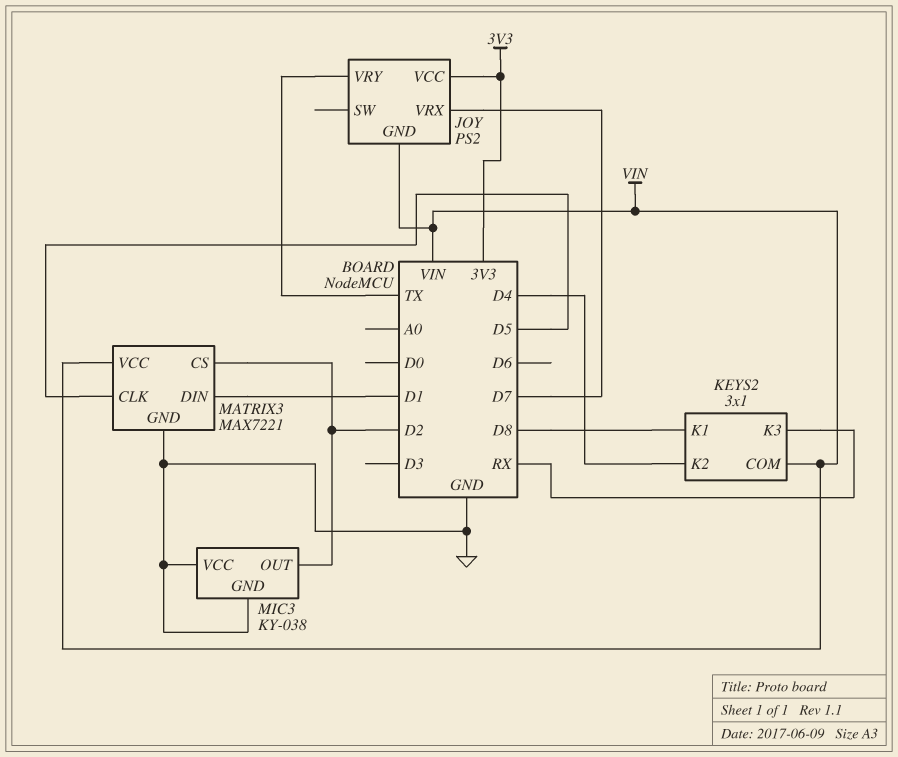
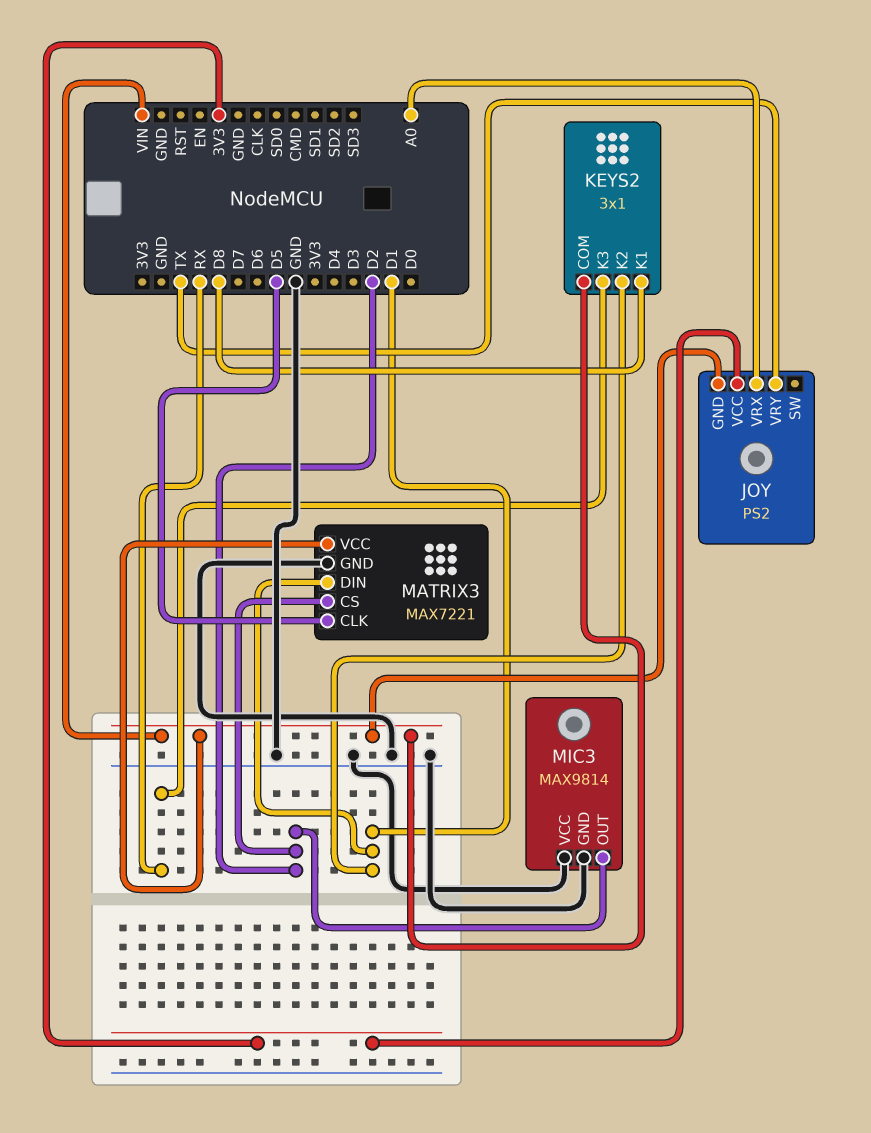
JOY pin VRX: D7 -> A0
KEYS2 pin K2: D4 -> D1
MIC3: KY-038 -> MAX9814

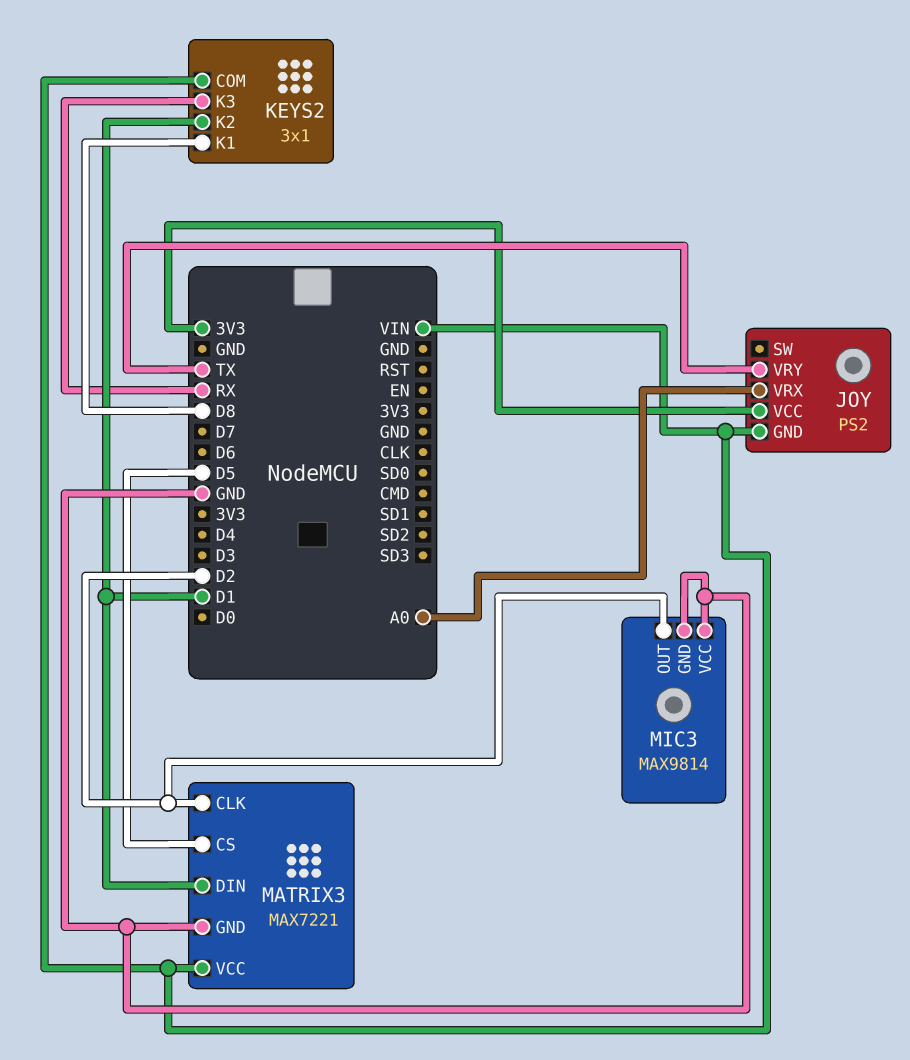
MATRIX3 pin CLK: D5 -> D2
MATRIX3 pin CS: D2 -> D5

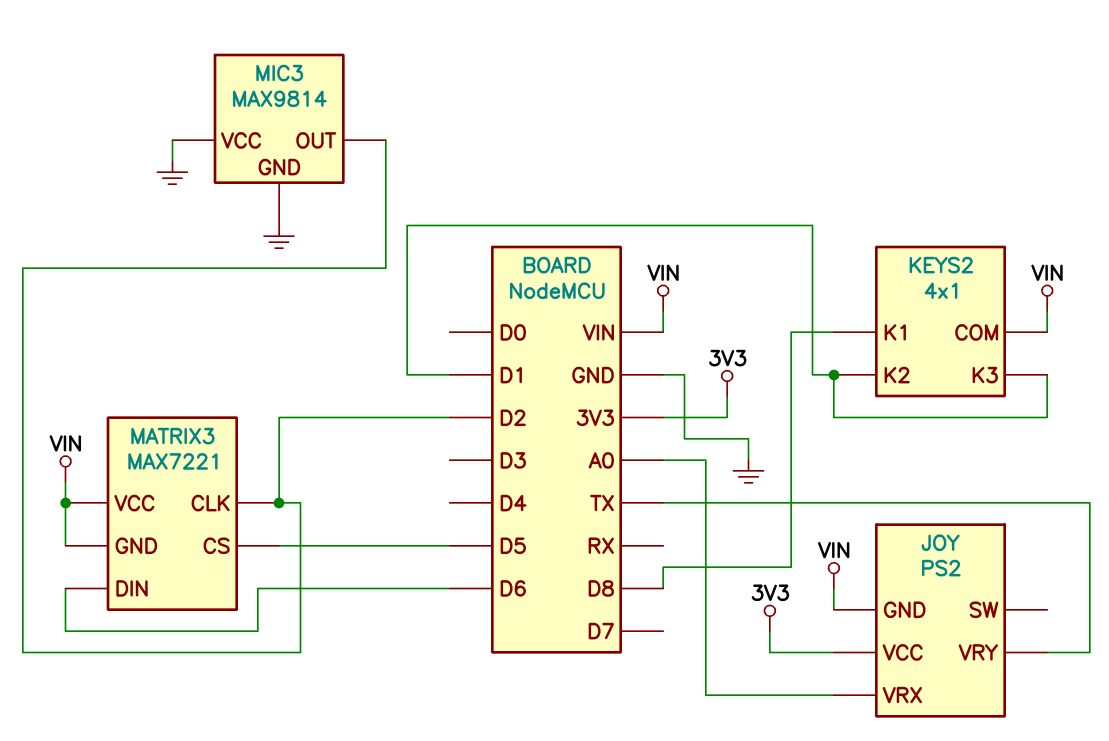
KEYS2: 3x1 -> 4x1
KEYS2 pin K3: RX -> D1
MATRIX3 pin DIN: D1 -> D6
MATRIX3 pin GND: GND -> VIN

